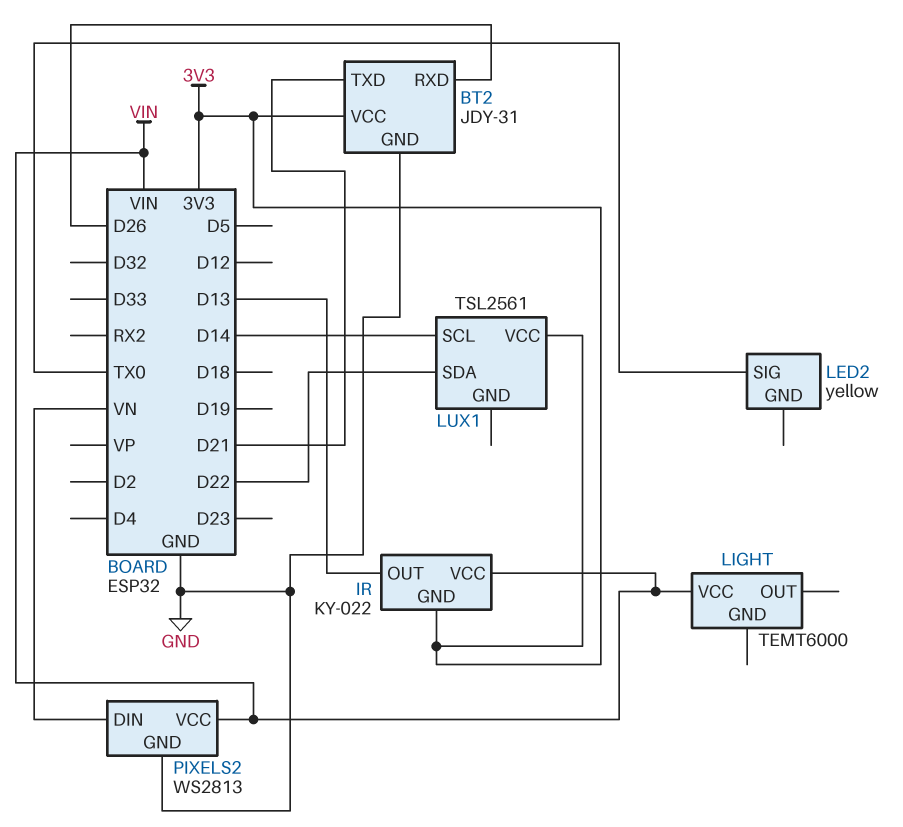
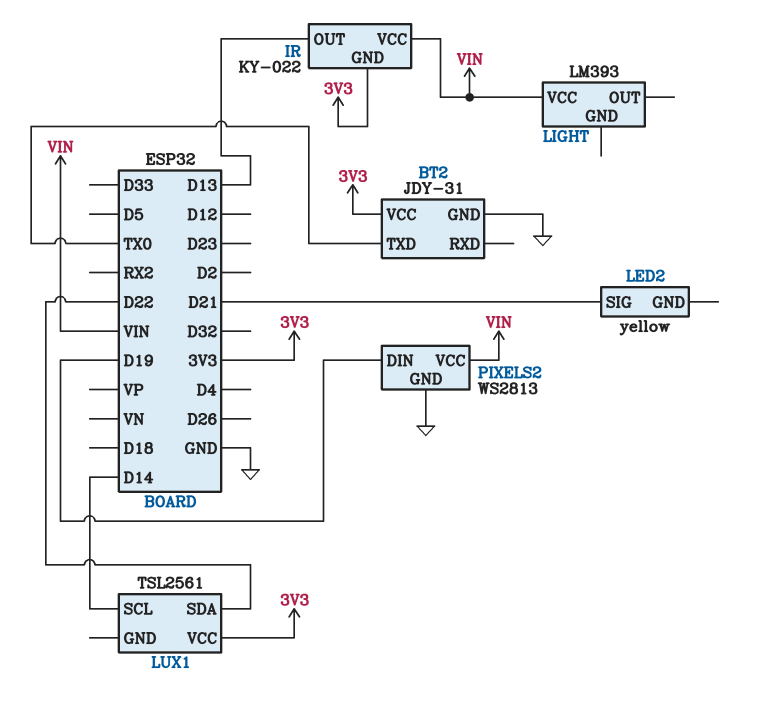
BT2 pin RXD: D26 -> none
BT2 pin TXD: D21 -> TX0
LED2 pin SIG: TX0 -> D21
LIGHT: TEMT6000 -> LM393
PIXELS2 pin DIN: VN -> D19

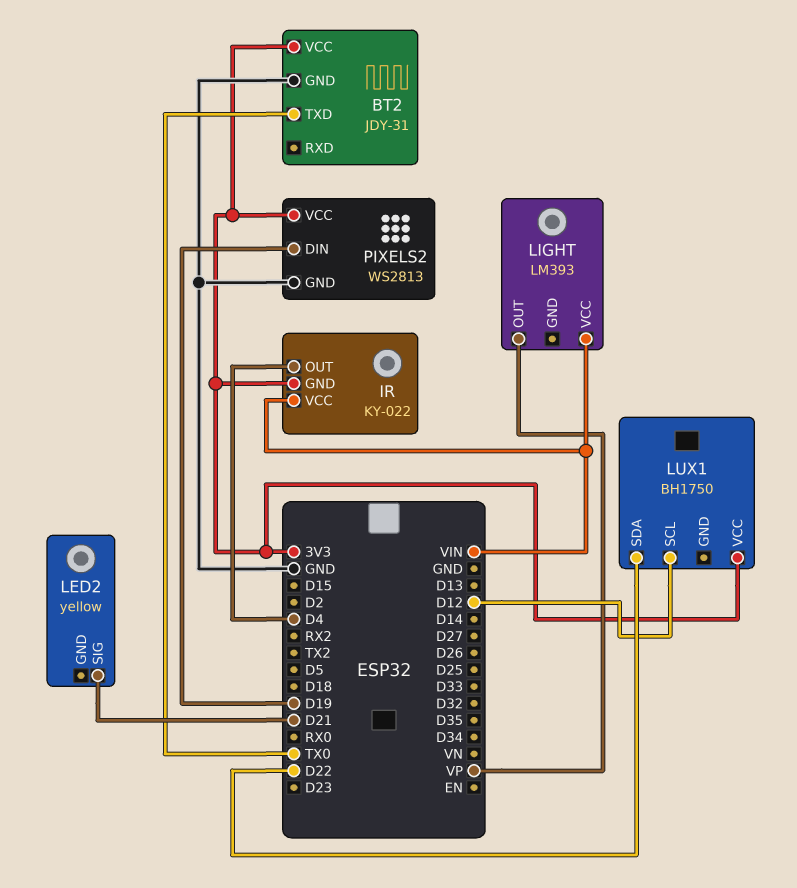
IR pin OUT: D13 -> D4
LIGHT pin OUT: none -> VP
LUX1: TSL2561 -> BH1750
LUX1 pin SCL: D14 -> D12
PIXELS2 pin VCC: VIN -> 3V3

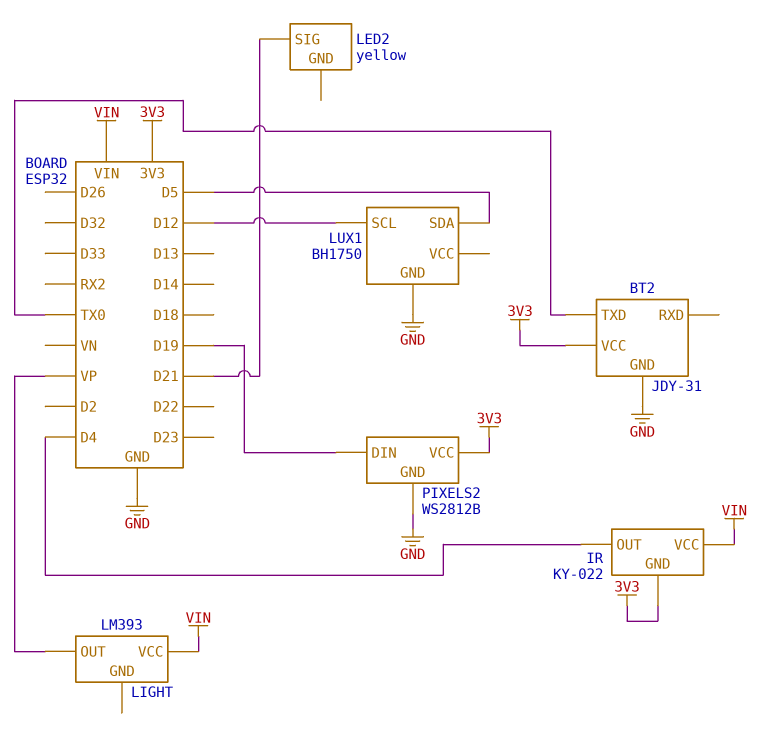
LUX1 pin GND: none -> GND
LUX1 pin SDA: D22 -> D5
LUX1 pin VCC: 3V3 -> none
PIXELS2: WS2813 -> WS2812B

